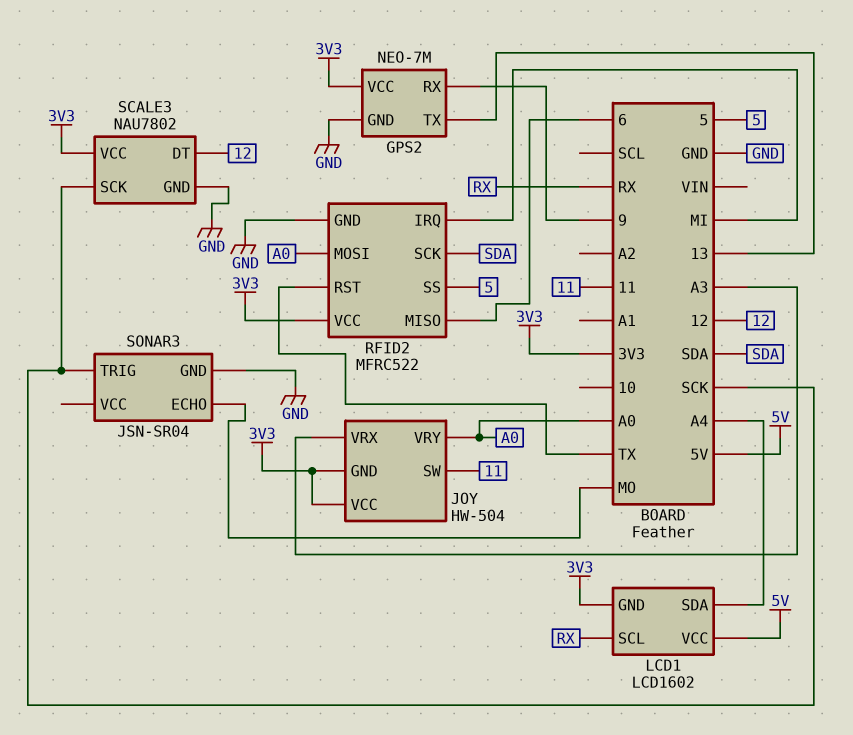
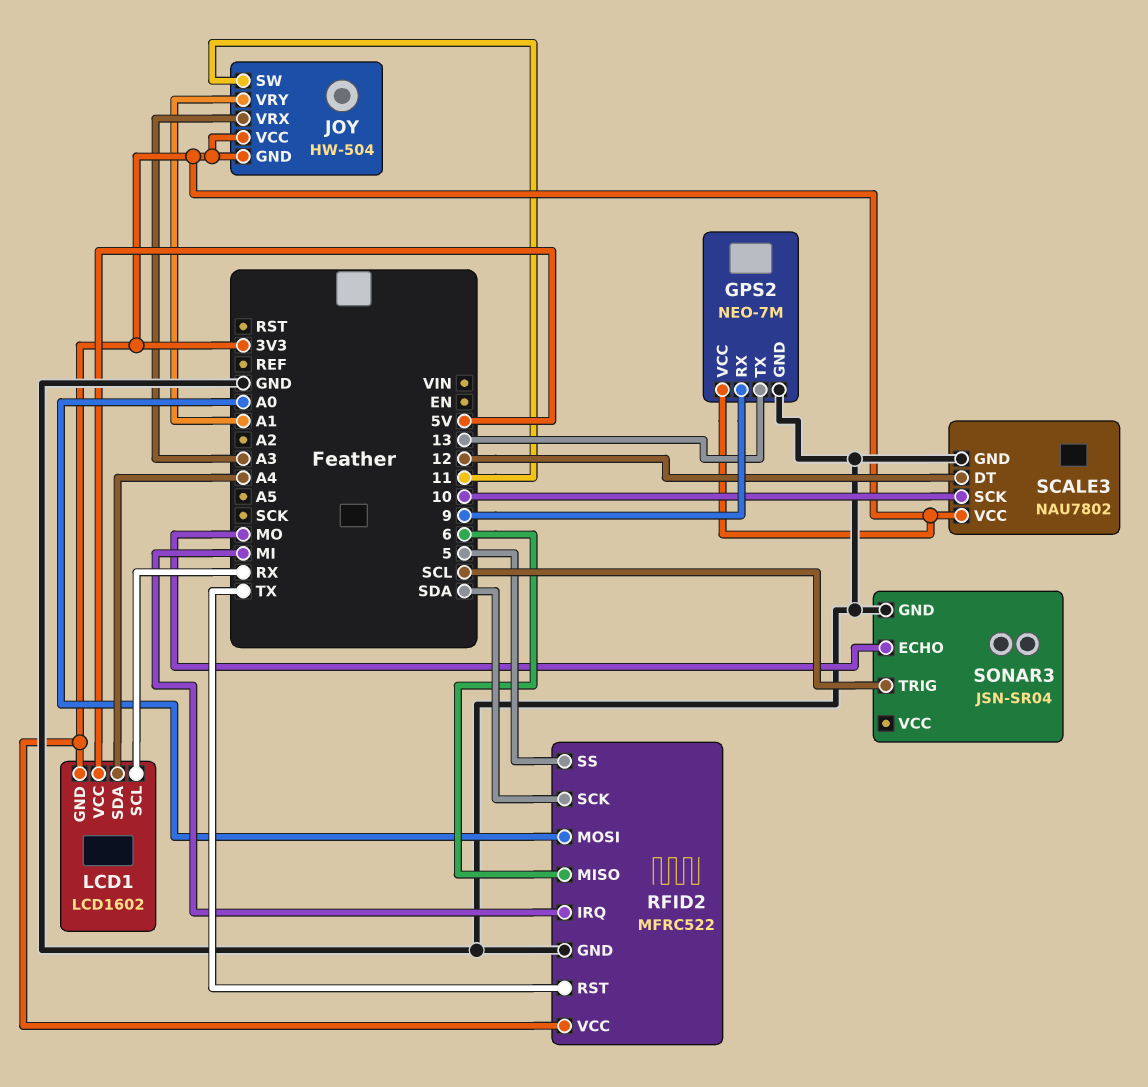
JOY pin VRY: A0 -> A1
SCALE3 pin SCK: SCK -> 10
SONAR3 pin TRIG: SCK -> SCL

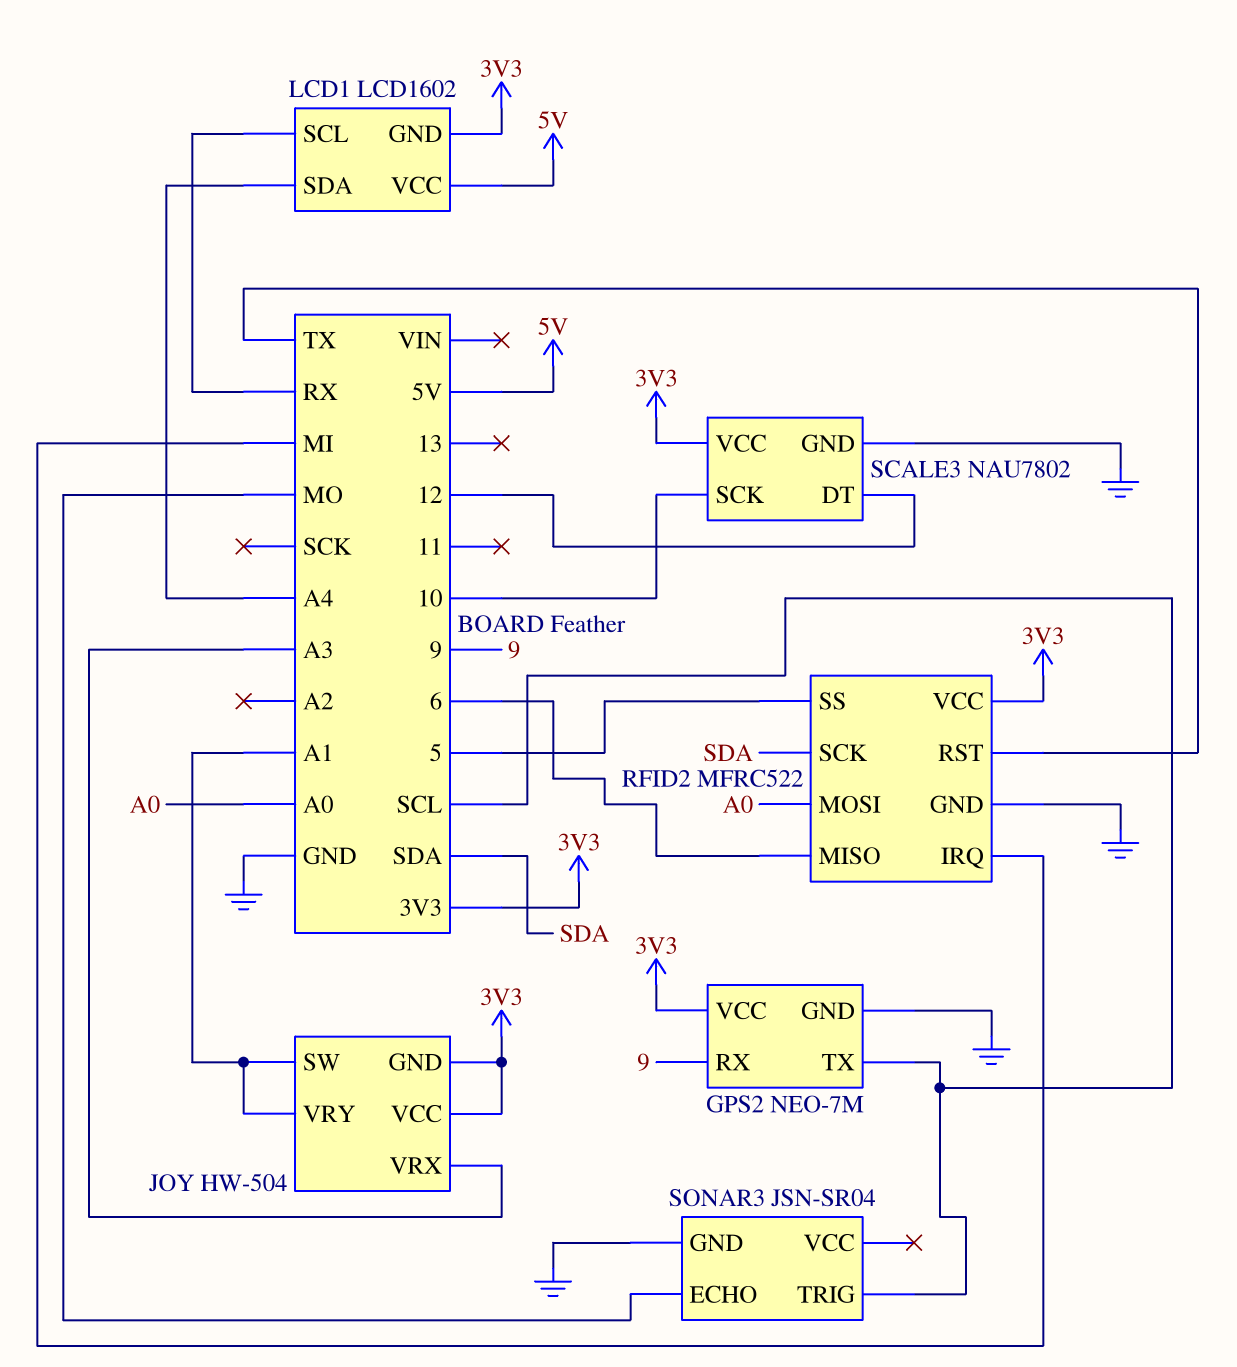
GPS2 pin TX: 13 -> SCL
JOY pin SW: 11 -> A1

